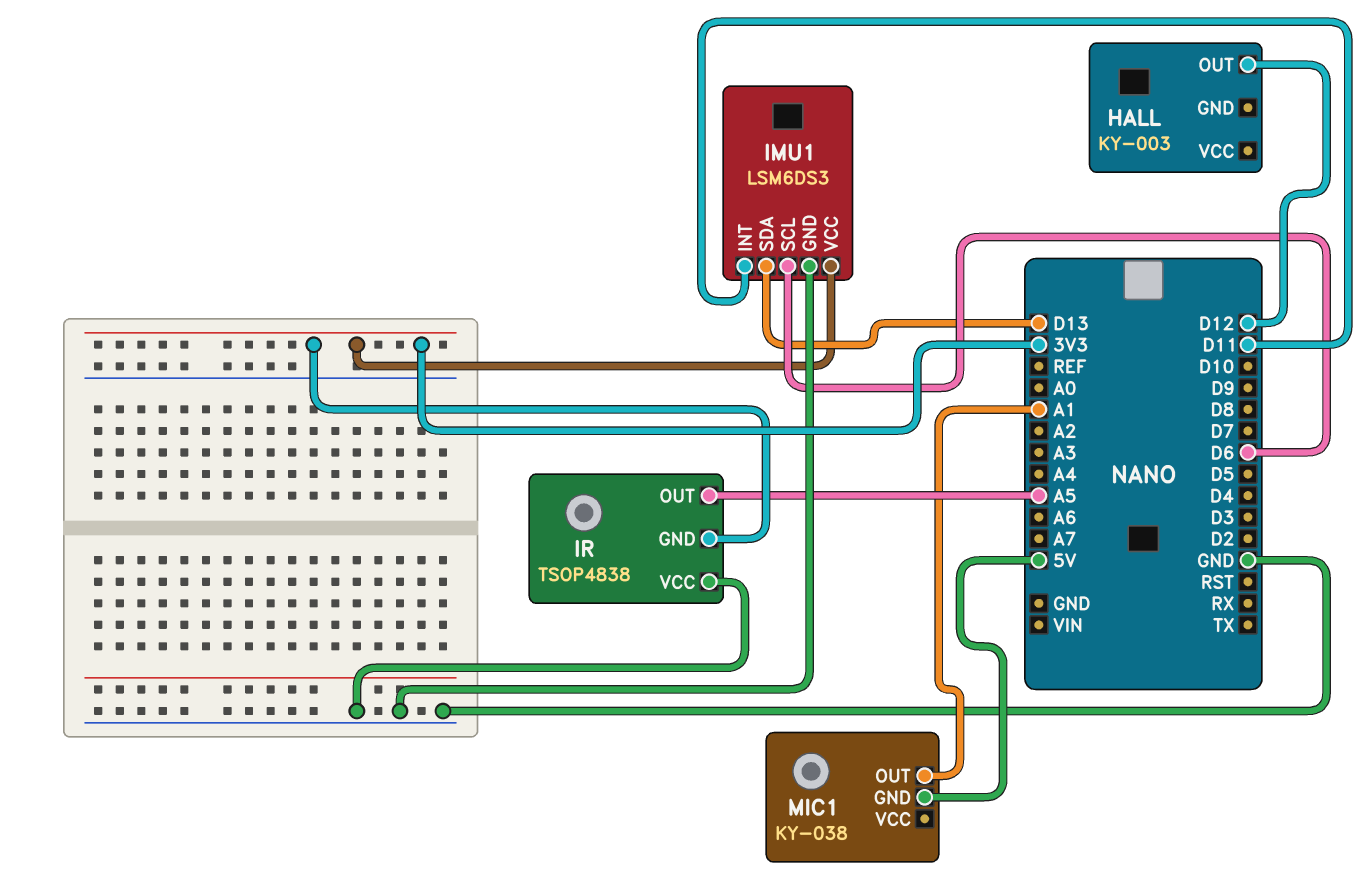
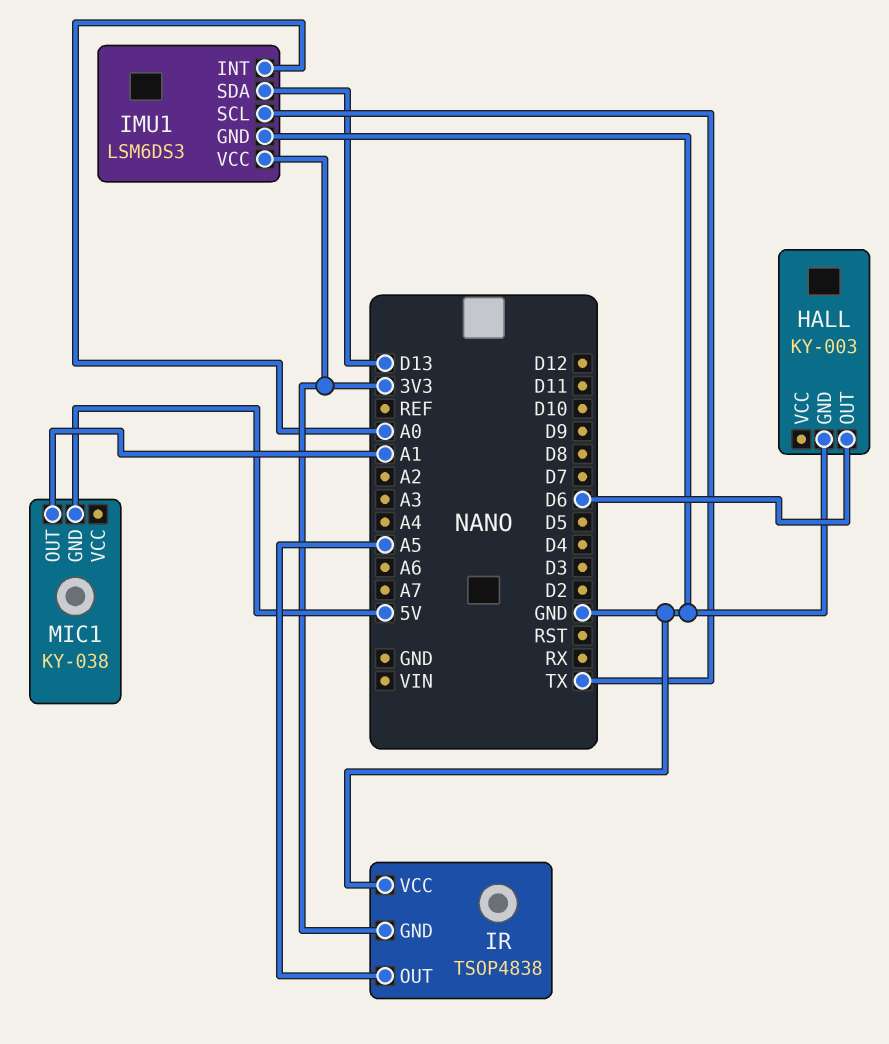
HALL pin GND: none -> GND
HALL pin OUT: D12 -> D6
IMU1 pin INT: D11 -> A0
IMU1 pin SCL: D6 -> TX

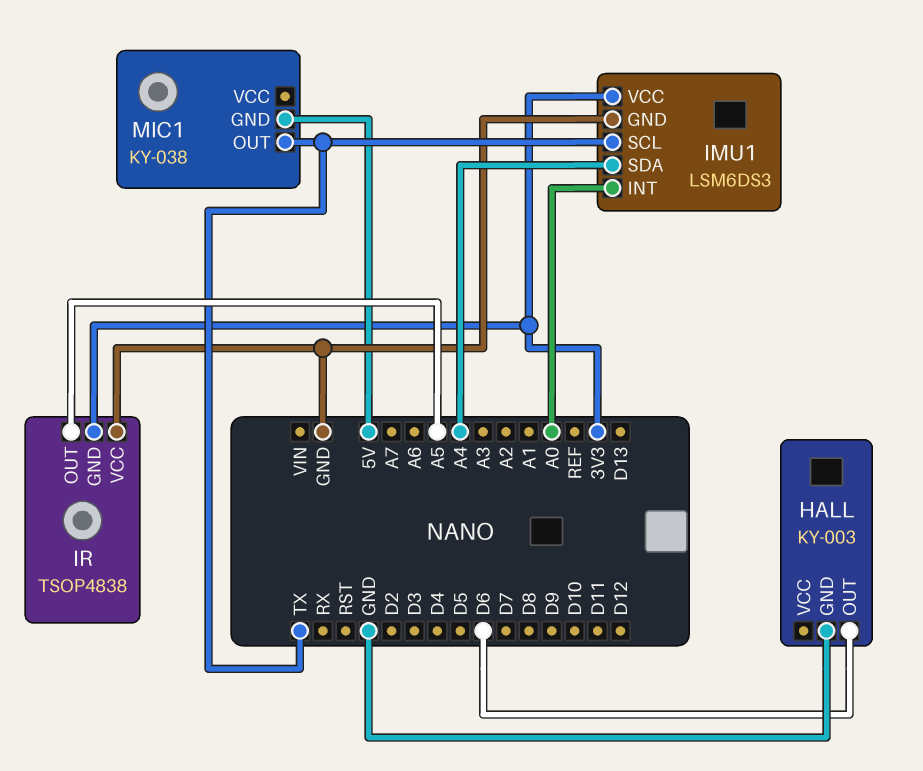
IMU1 pin SDA: D13 -> A4
MIC1 pin OUT: A1 -> TX

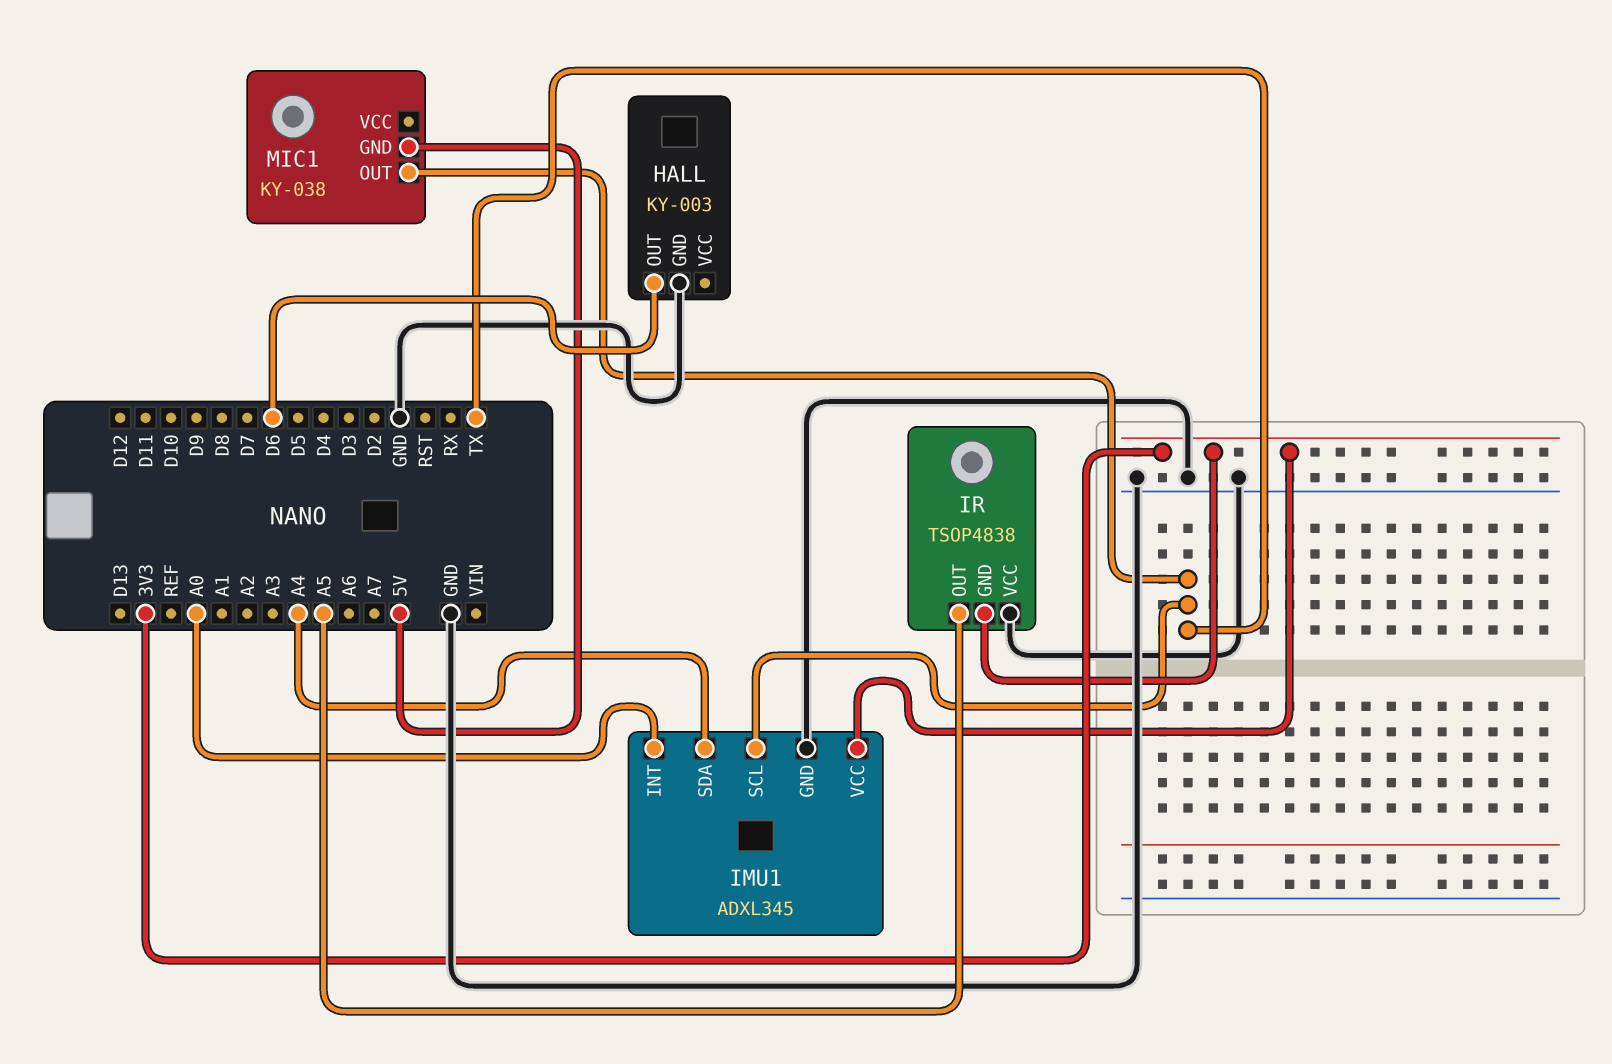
IMU1: LSM6DS3 -> ADXL345

